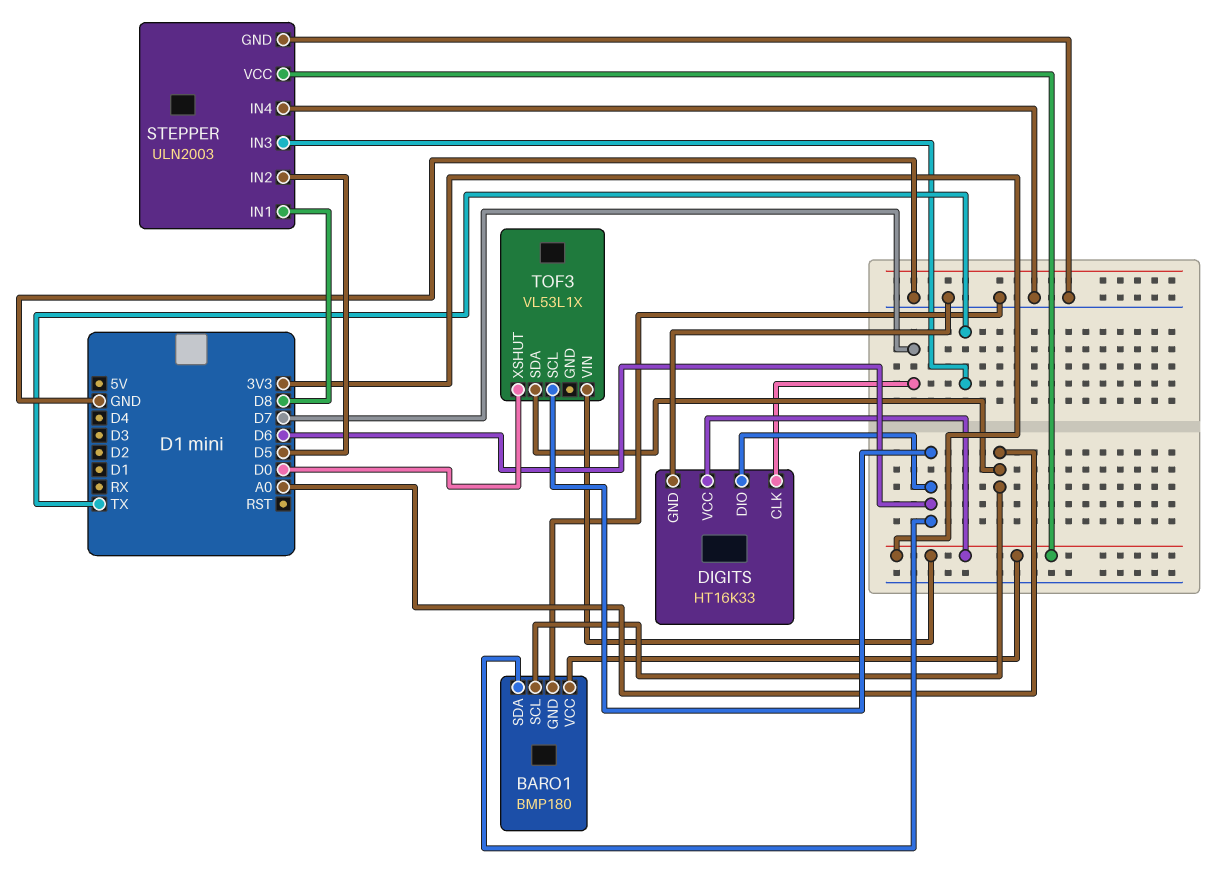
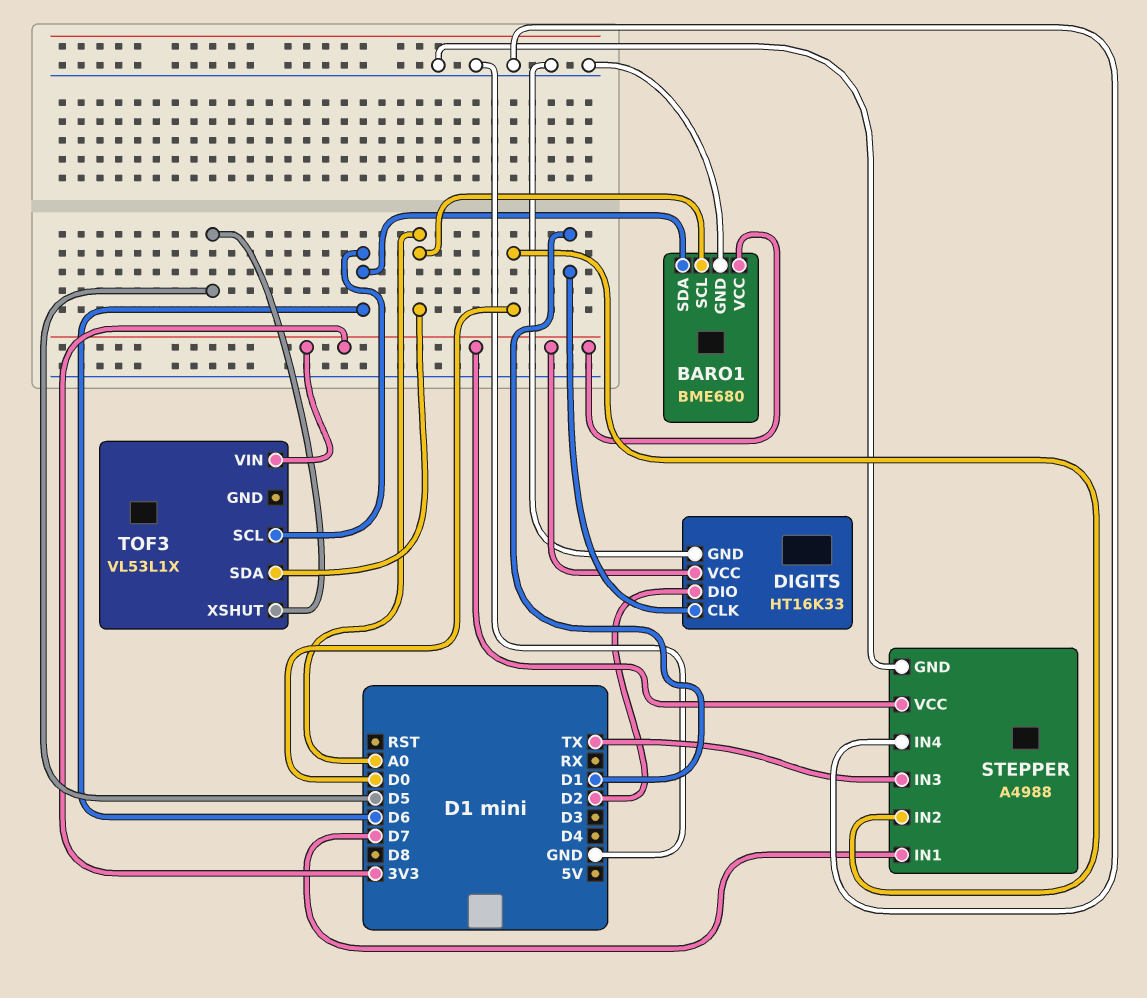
BARO1: BMP180 -> BME680
DIGITS pin CLK: D7 -> D1
DIGITS pin DIO: D6 -> D2
STEPPER: ULN2003 -> A4988
STEPPER pin IN1: D8 -> D7
STEPPER pin IN2: D5 -> D0
TOF3 pin XSHUT: D0 -> D5

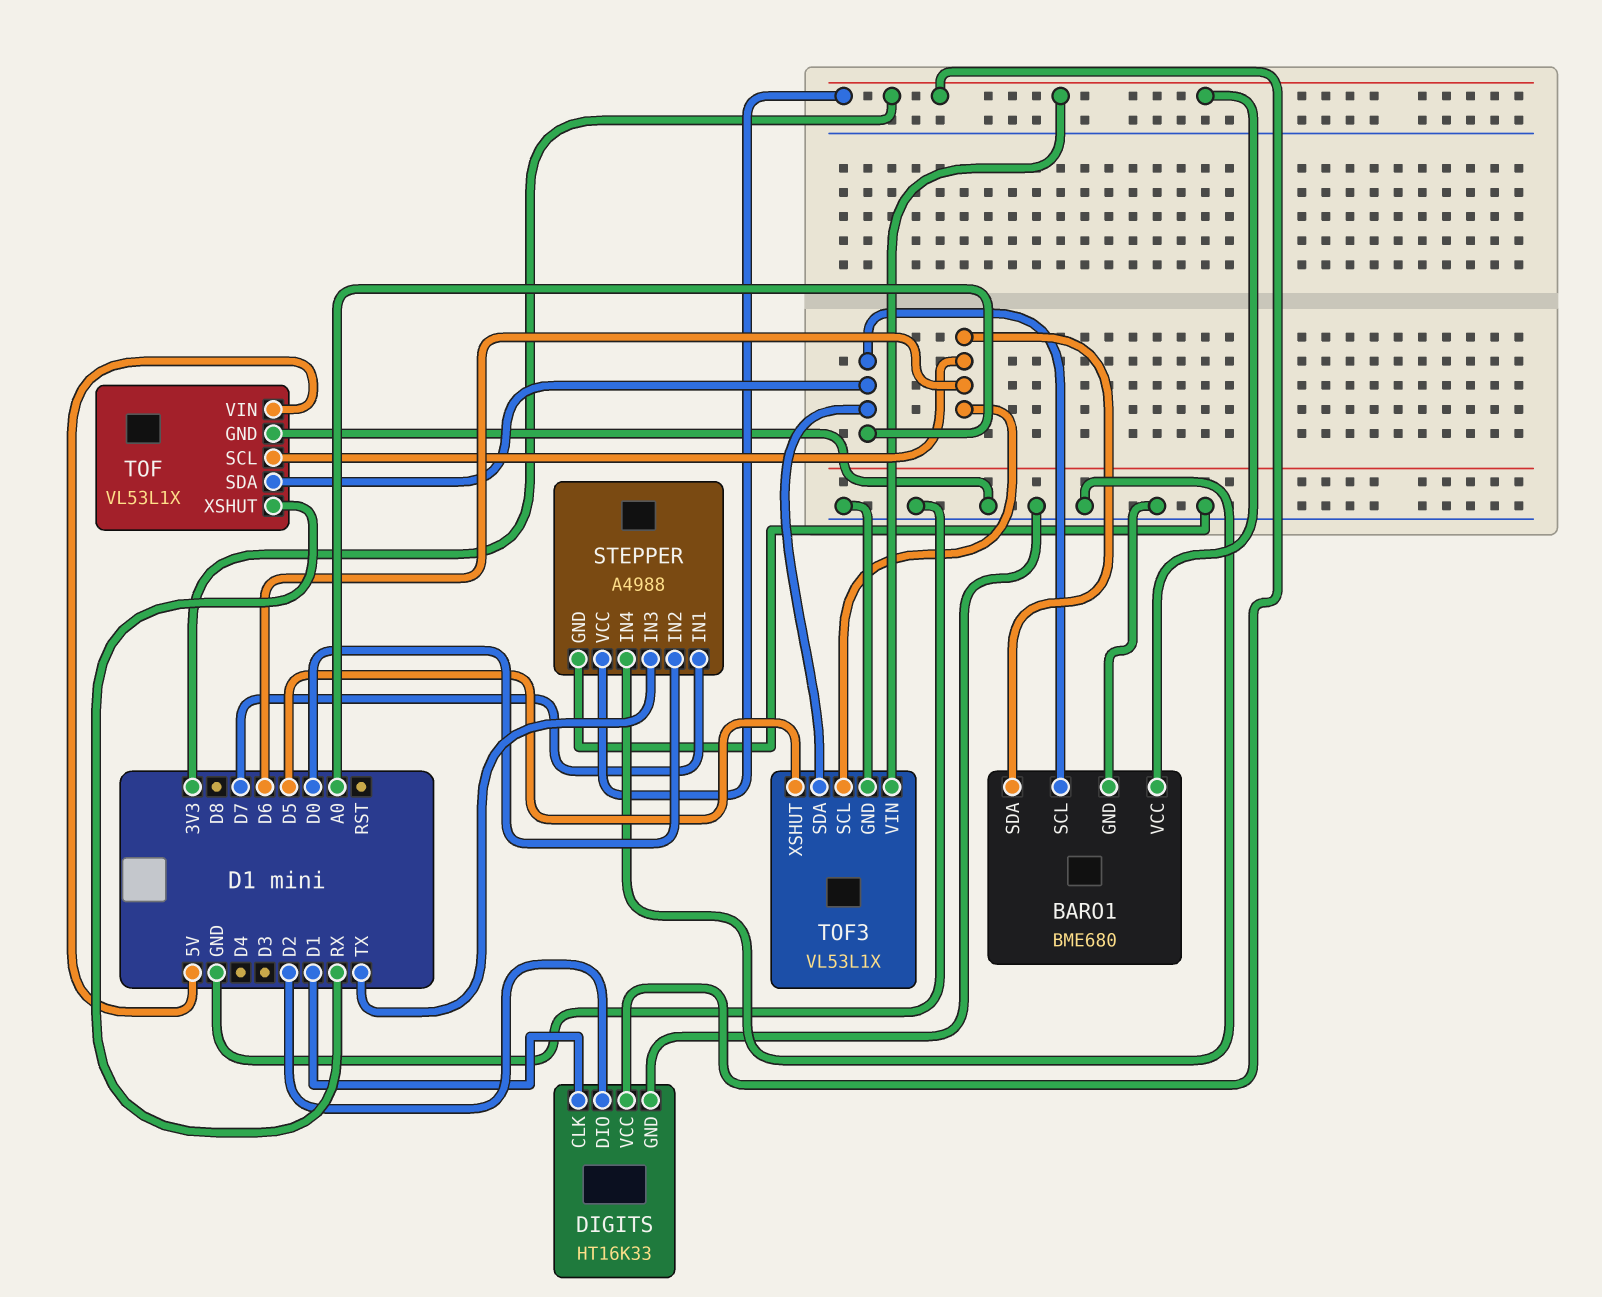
TOF: none -> VL53L1X
TOF pin GND: none -> GND
TOF pin SCL: none -> D6
TOF pin SDA: none -> A0
TOF pin VIN: none -> 5V
TOF pin XSHUT: none -> RX
TOF3 pin GND: none -> GND

